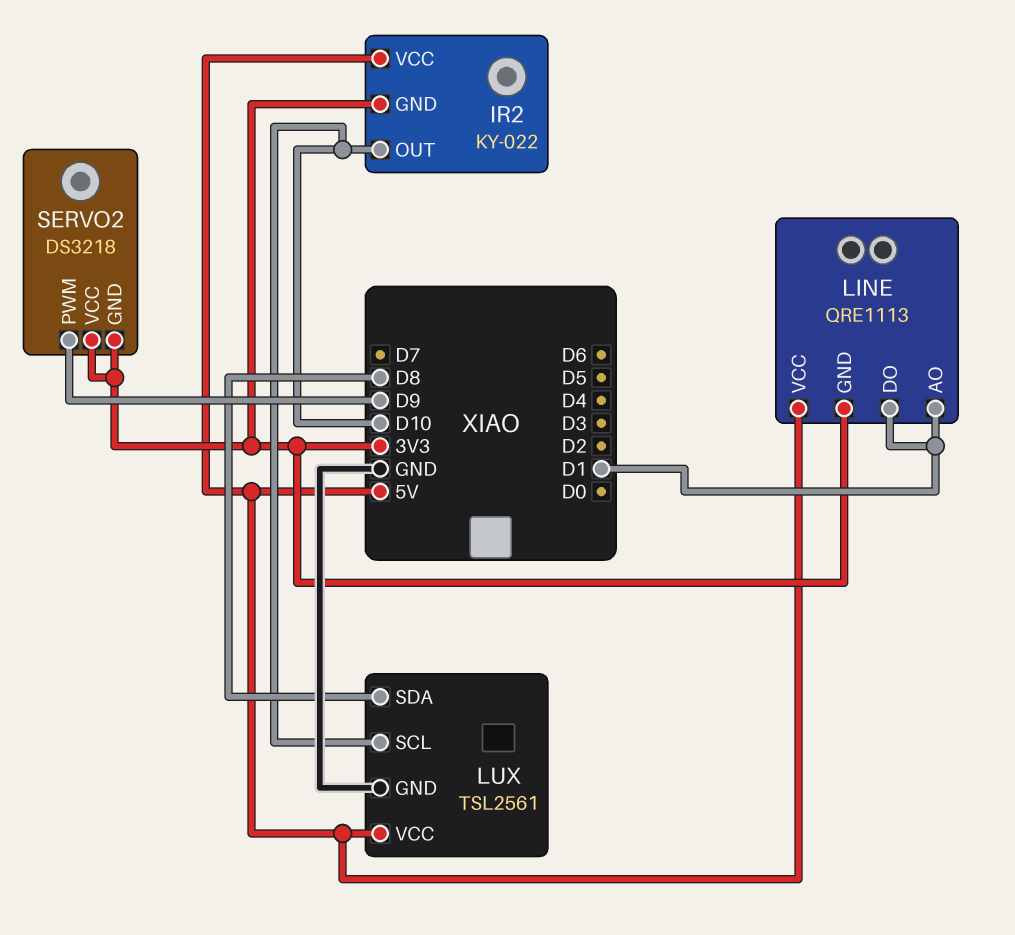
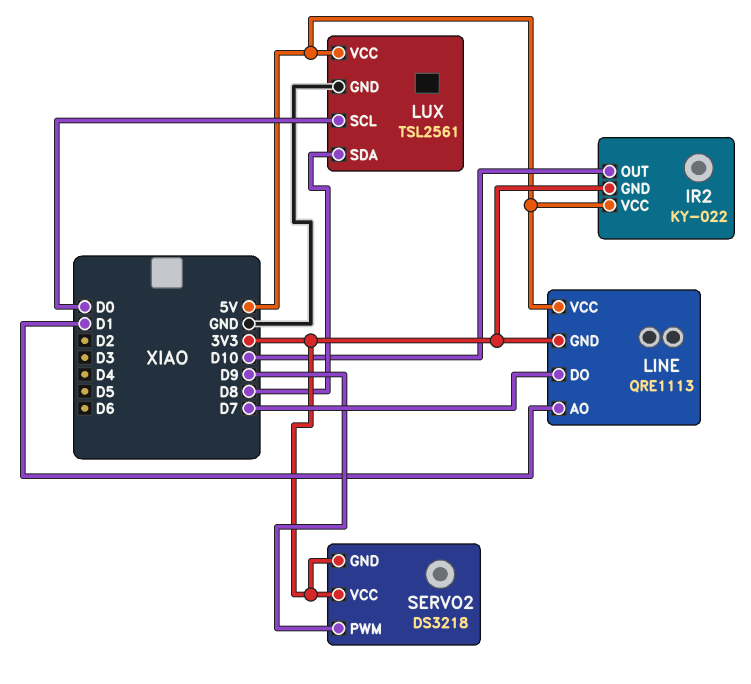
LINE pin DO: D1 -> D7
LUX pin SCL: D10 -> D0

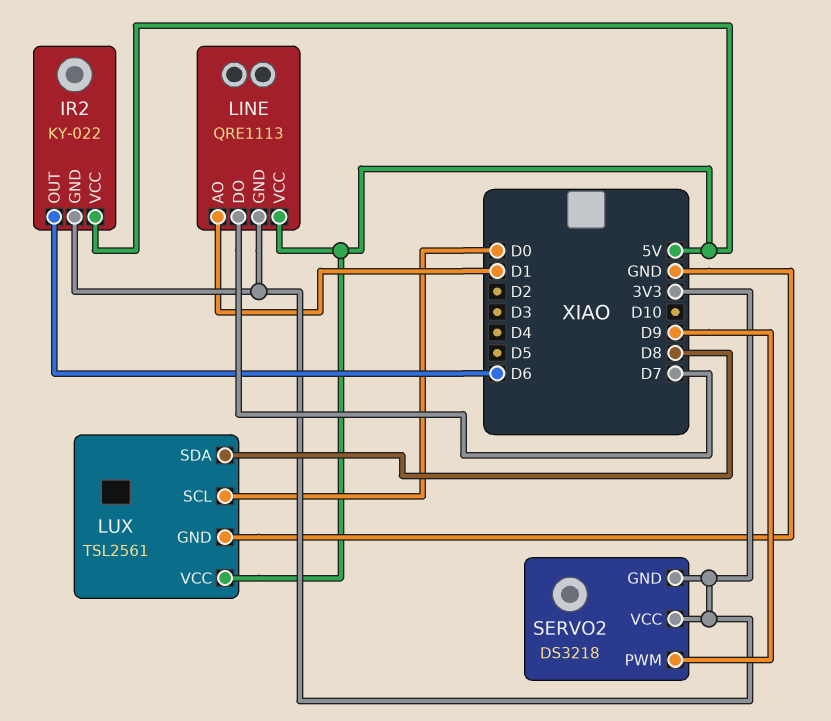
IR2 pin OUT: D10 -> D6

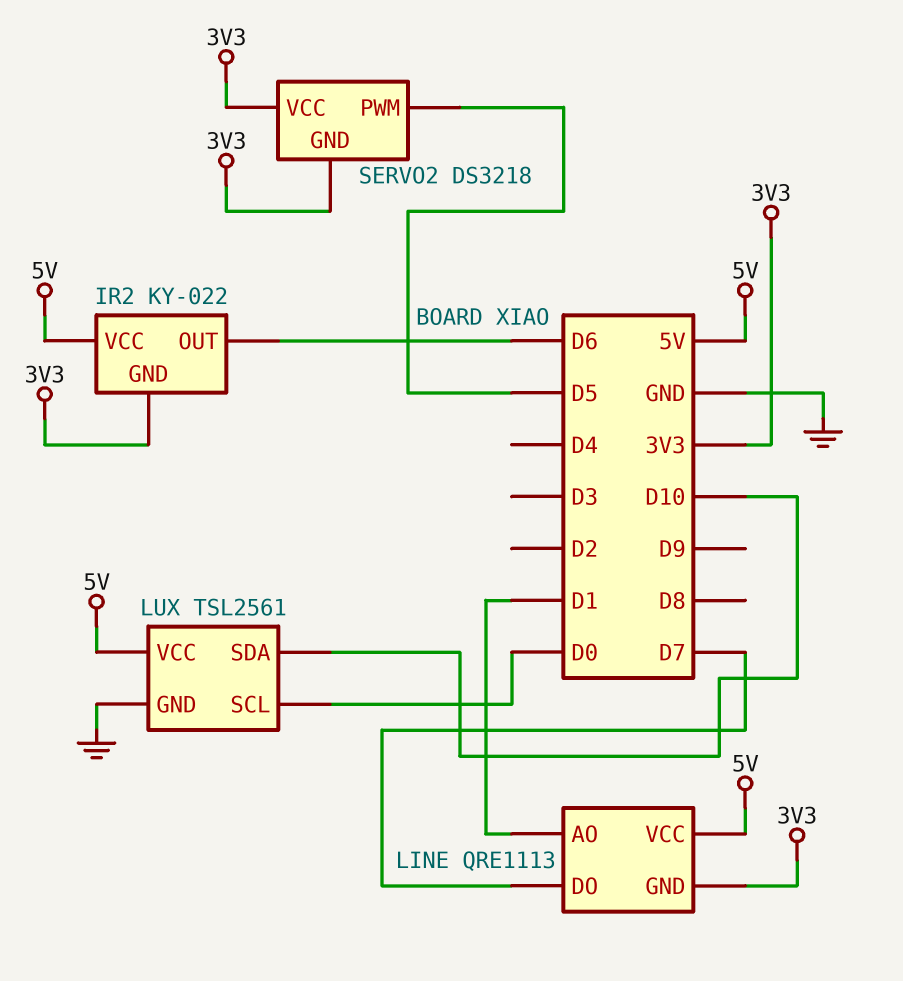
LUX pin SDA: D8 -> D10
SERVO2 pin PWM: D9 -> D5

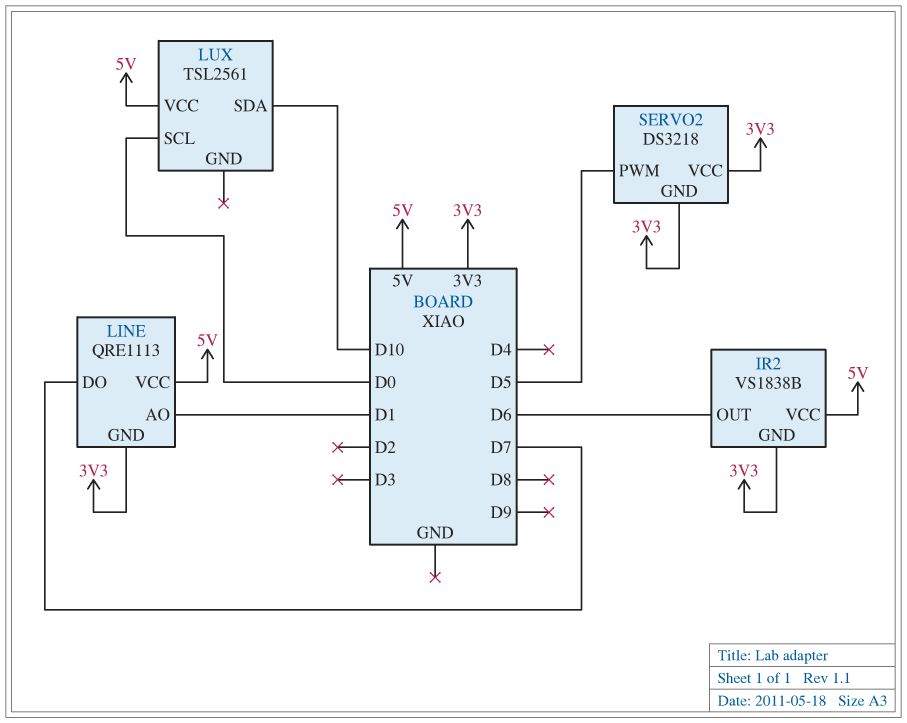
IR2: KY-022 -> VS1838B
LUX pin GND: GND -> none

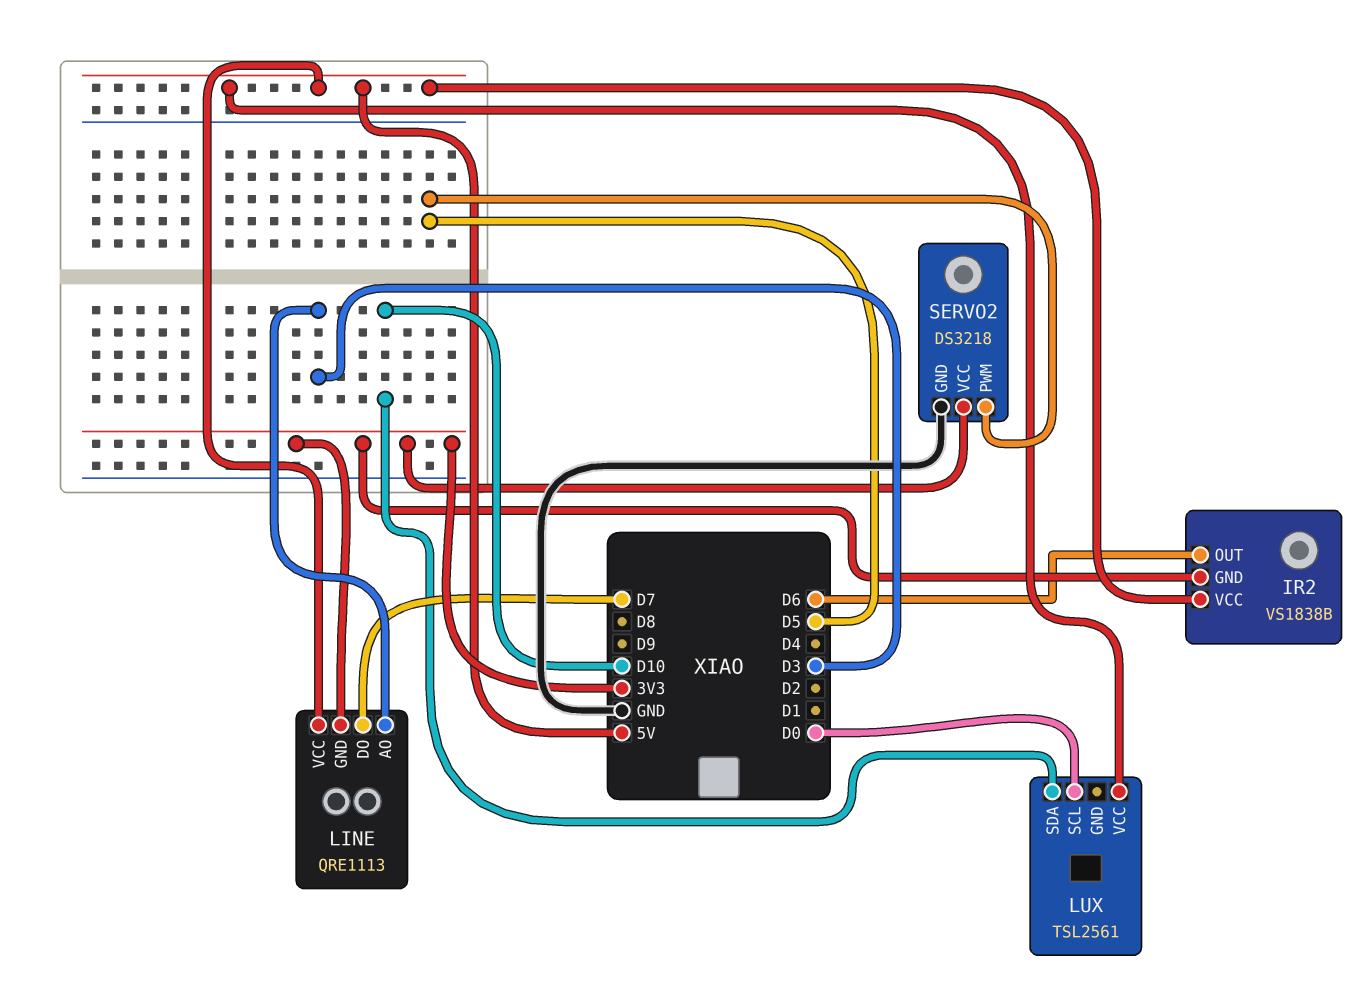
LINE pin AO: D1 -> D3
SERVO2 pin GND: 3V3 -> GND

